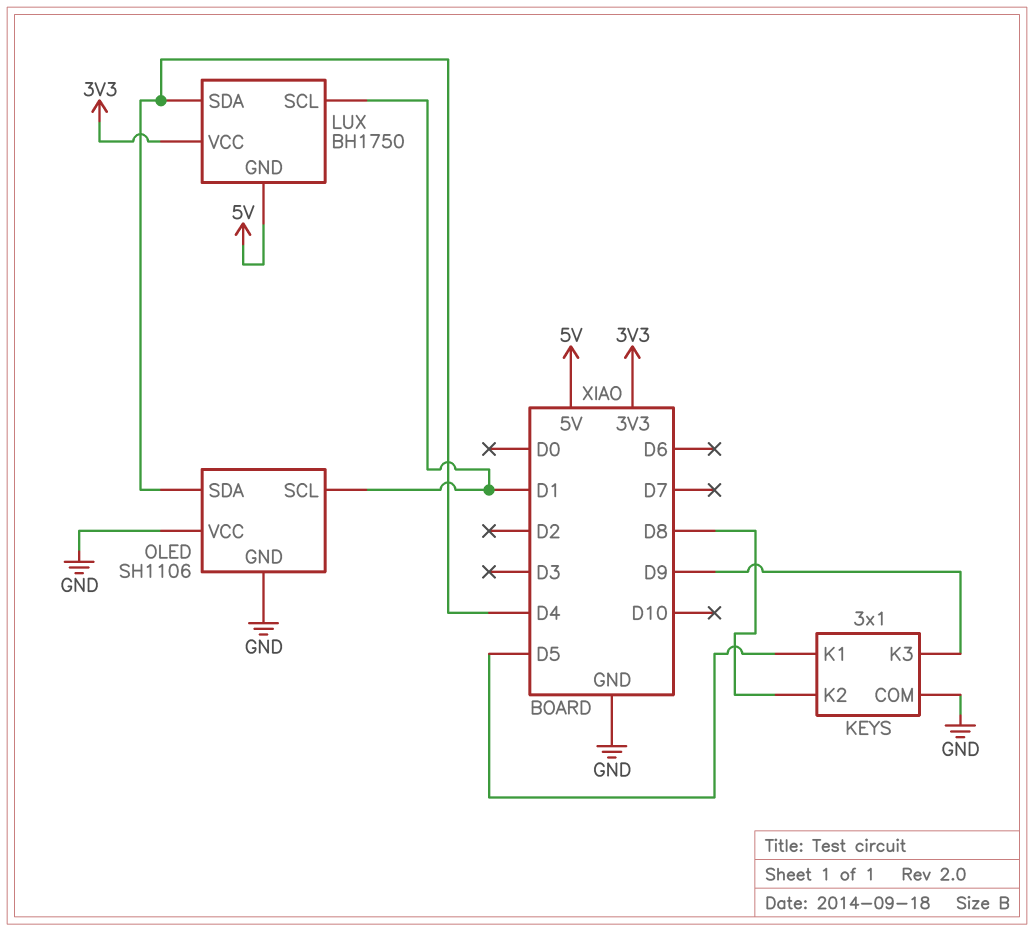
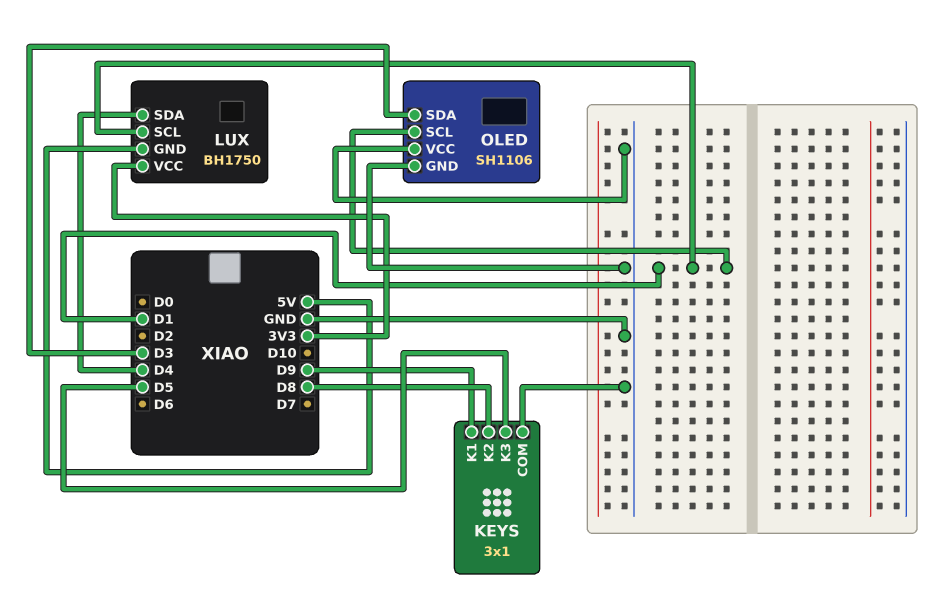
KEYS pin K1: D5 -> D9
KEYS pin K3: D9 -> D5
OLED pin SDA: D4 -> D3

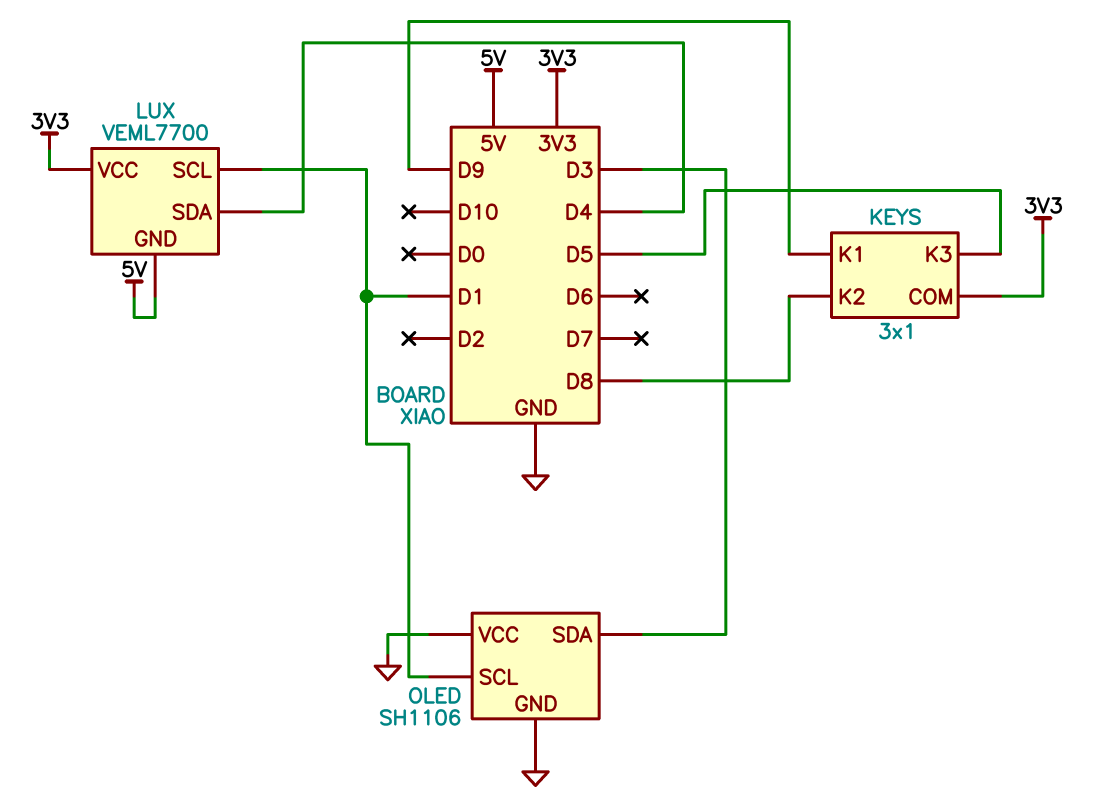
KEYS pin COM: GND -> 3V3
LUX: BH1750 -> VEML7700

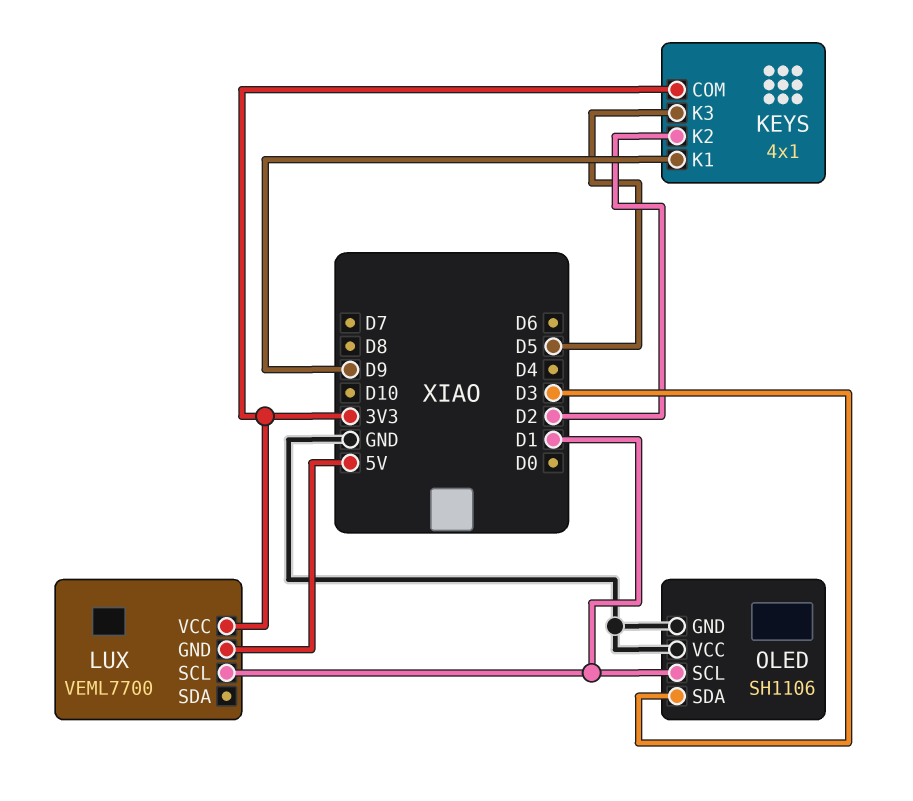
KEYS: 3x1 -> 4x1
KEYS pin K2: D8 -> D2
LUX pin SDA: D4 -> none

